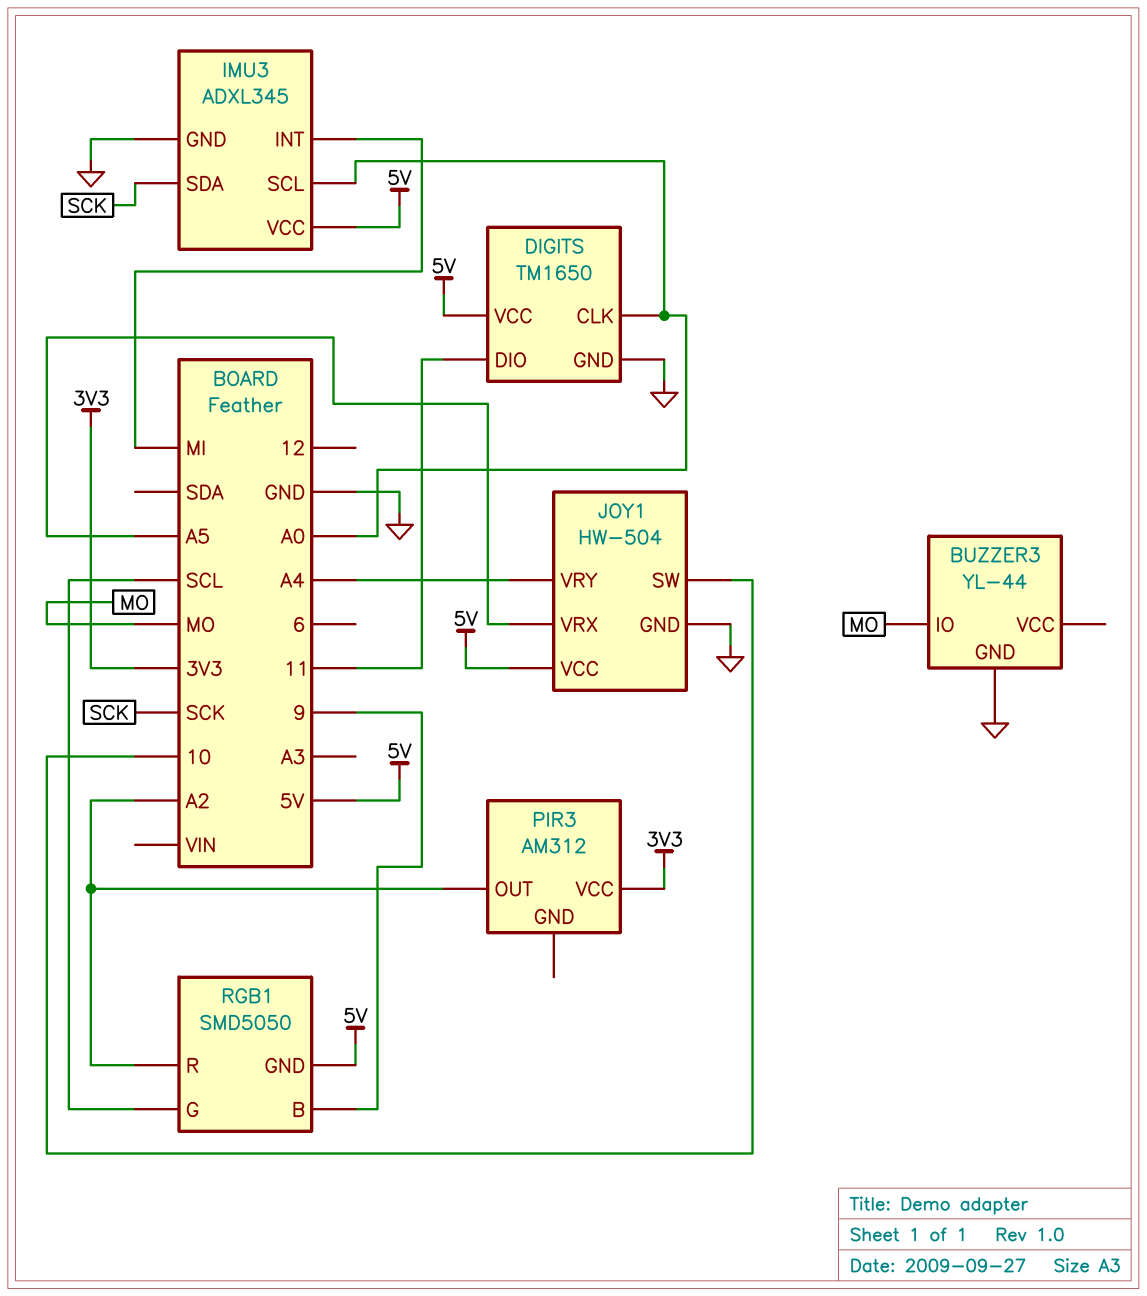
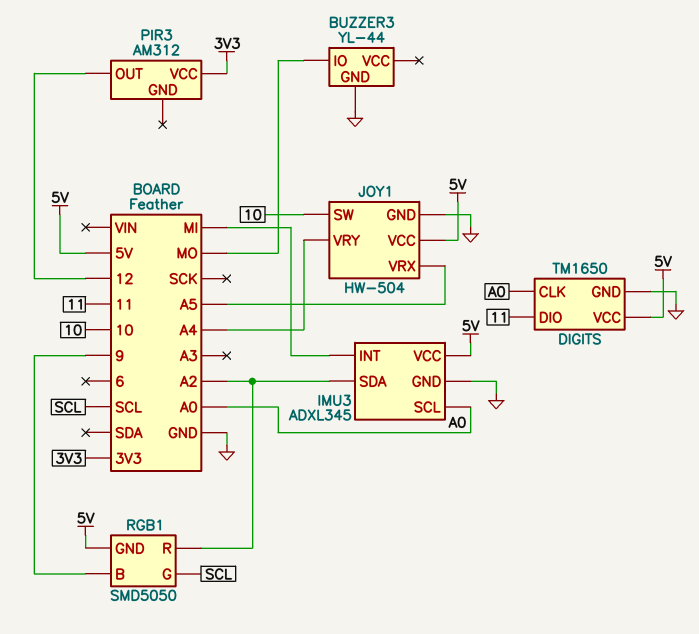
IMU3 pin SDA: SCK -> A2
PIR3 pin OUT: A2 -> 12

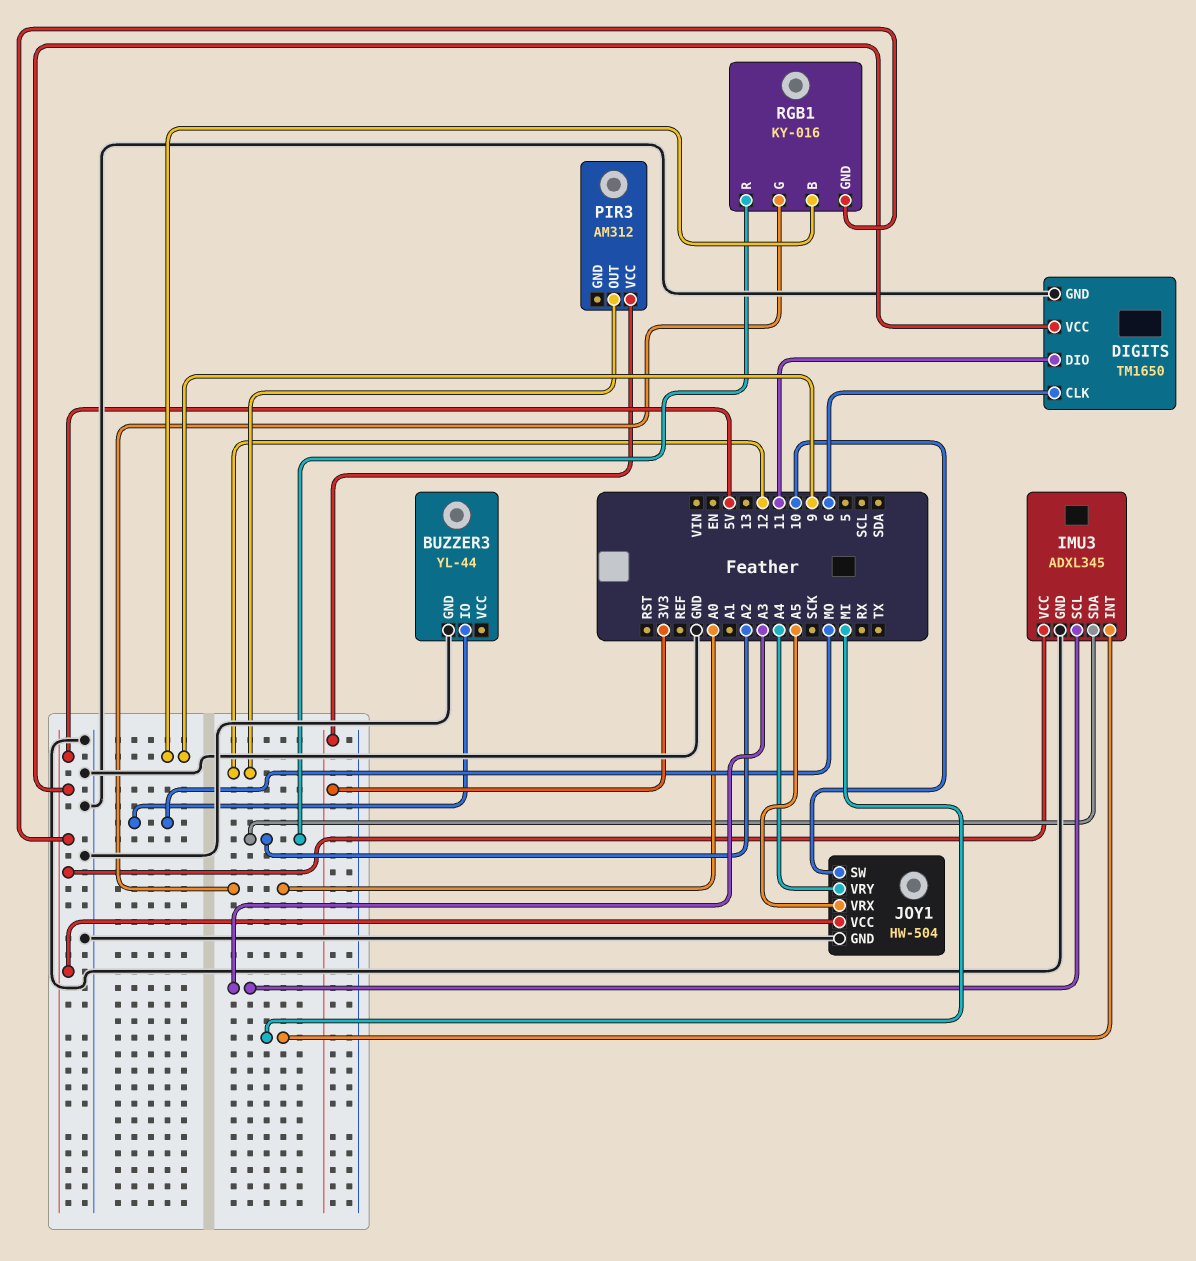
DIGITS pin CLK: A0 -> 6
IMU3 pin SCL: A0 -> A3
RGB1: SMD5050 -> KY-016
RGB1 pin G: SCL -> A0

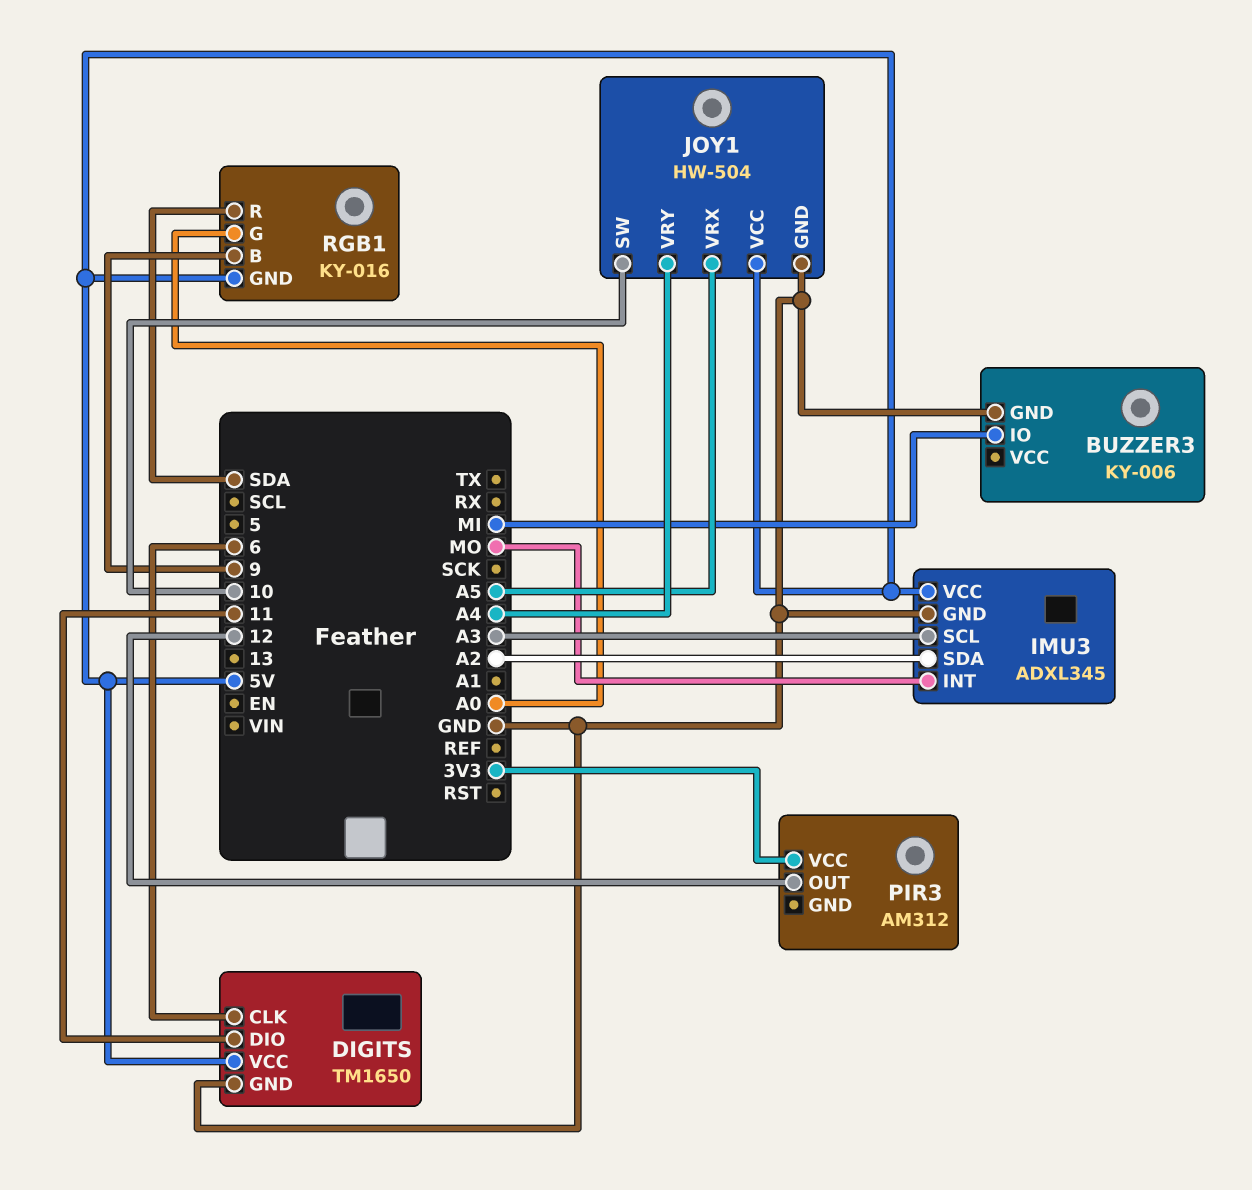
BUZZER3: YL-44 -> KY-006
BUZZER3 pin IO: MO -> MI
IMU3 pin INT: MI -> MO
RGB1 pin R: A2 -> SDA

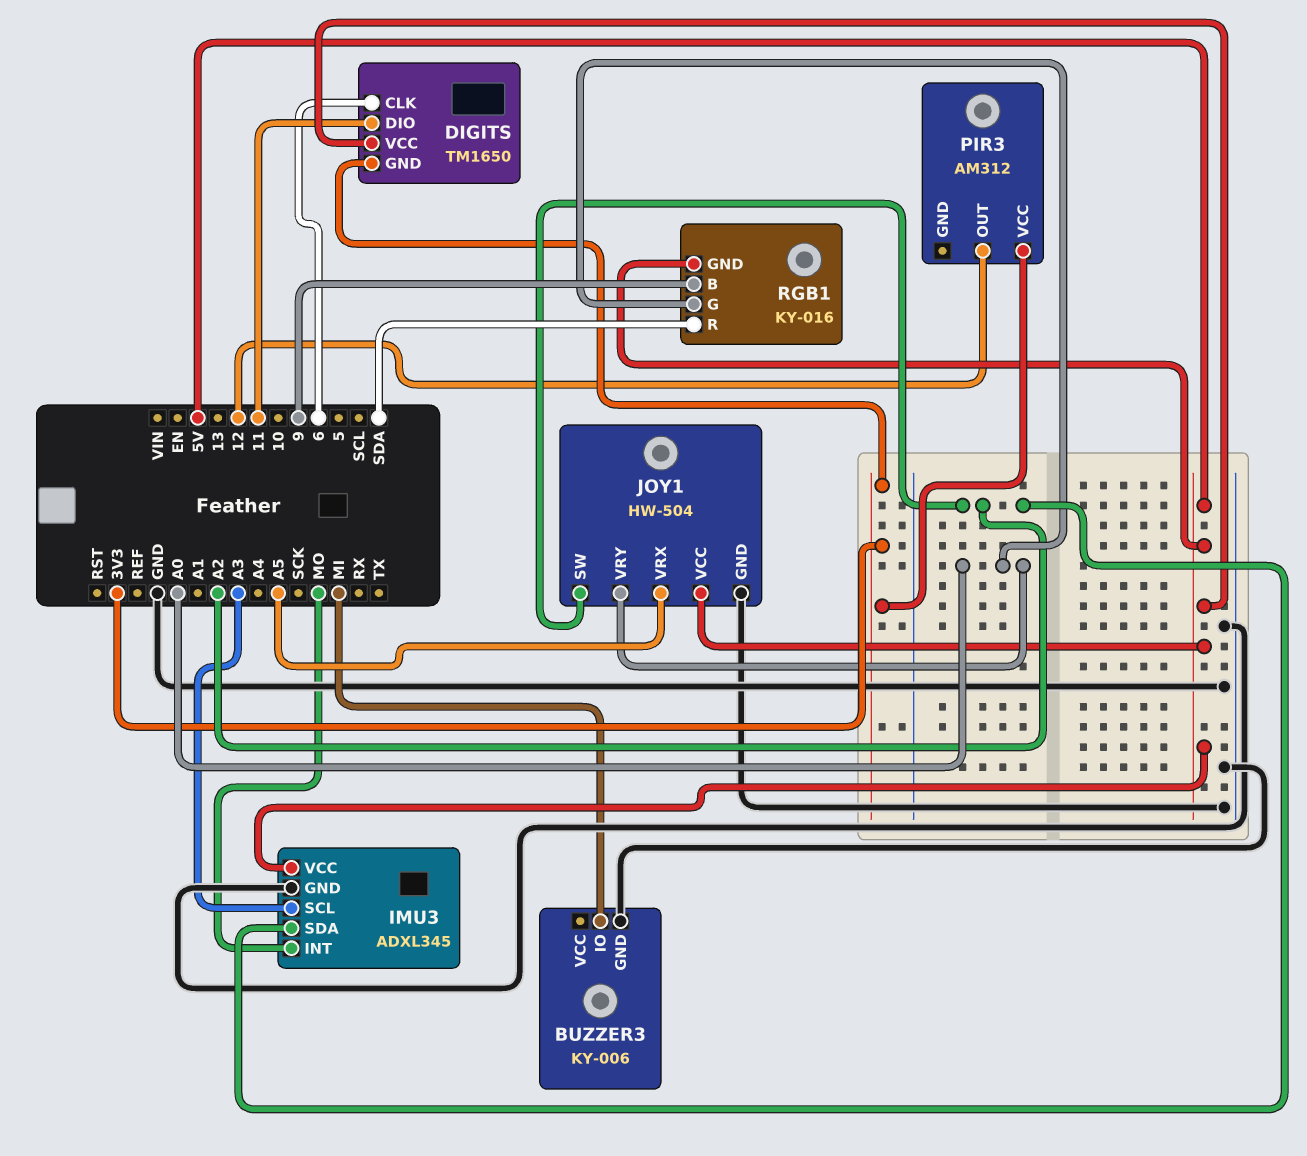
DIGITS pin GND: GND -> 3V3
JOY1 pin SW: 10 -> A2
JOY1 pin VRY: A4 -> A0

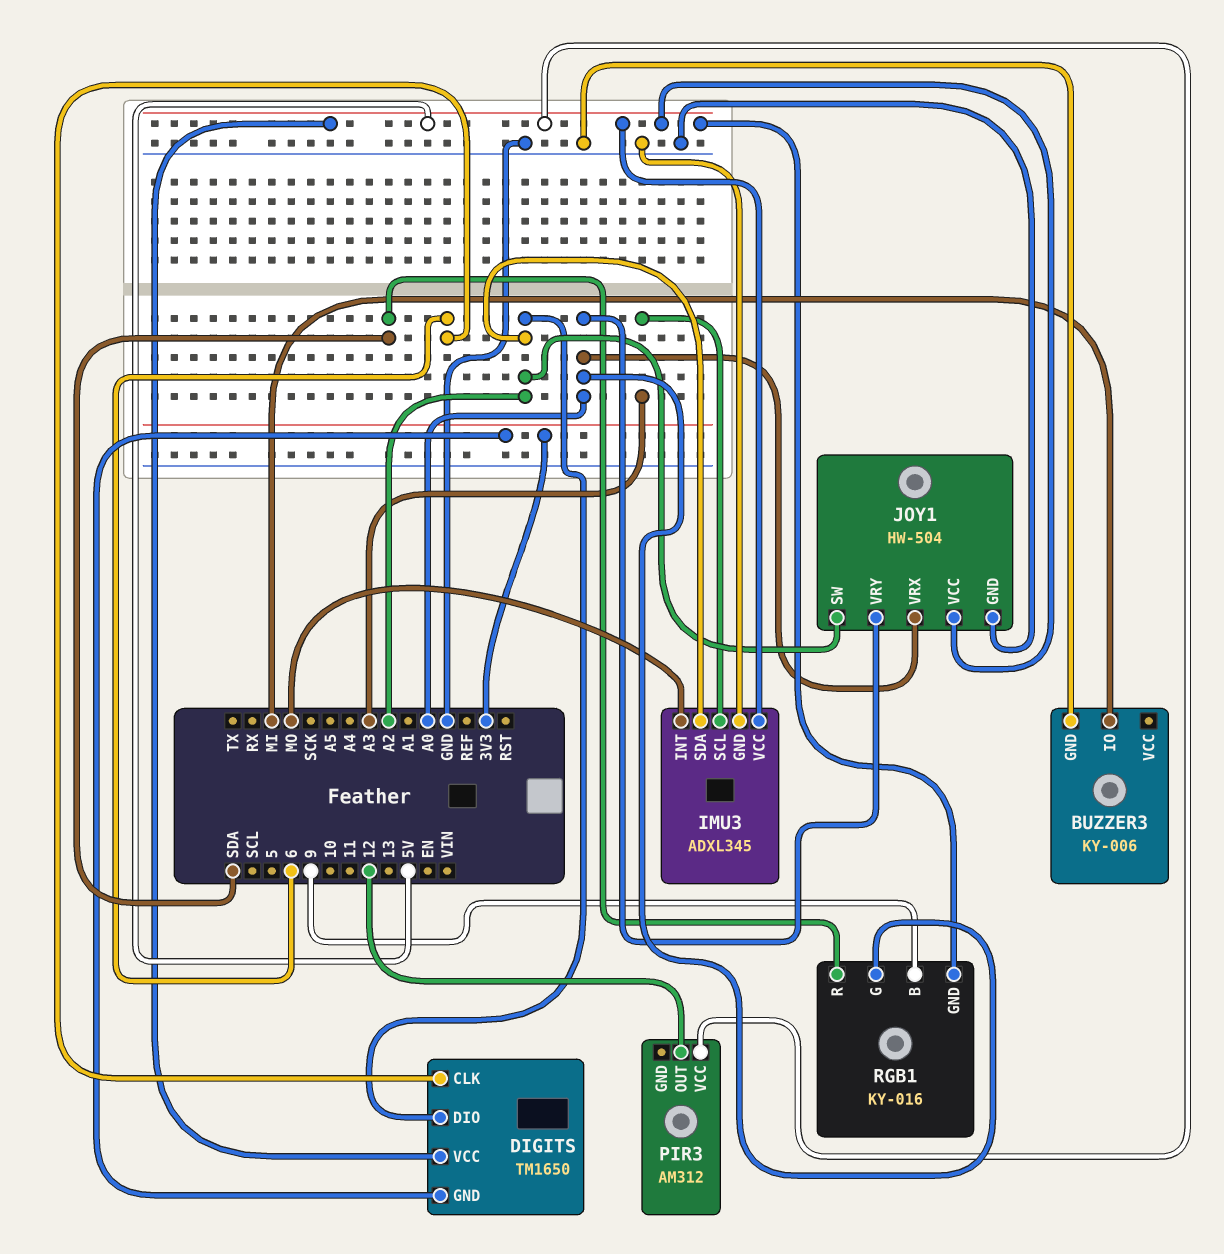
DIGITS pin DIO: 11 -> A2
JOY1 pin VRX: A5 -> A0
PIR3 pin VCC: 3V3 -> 5V

